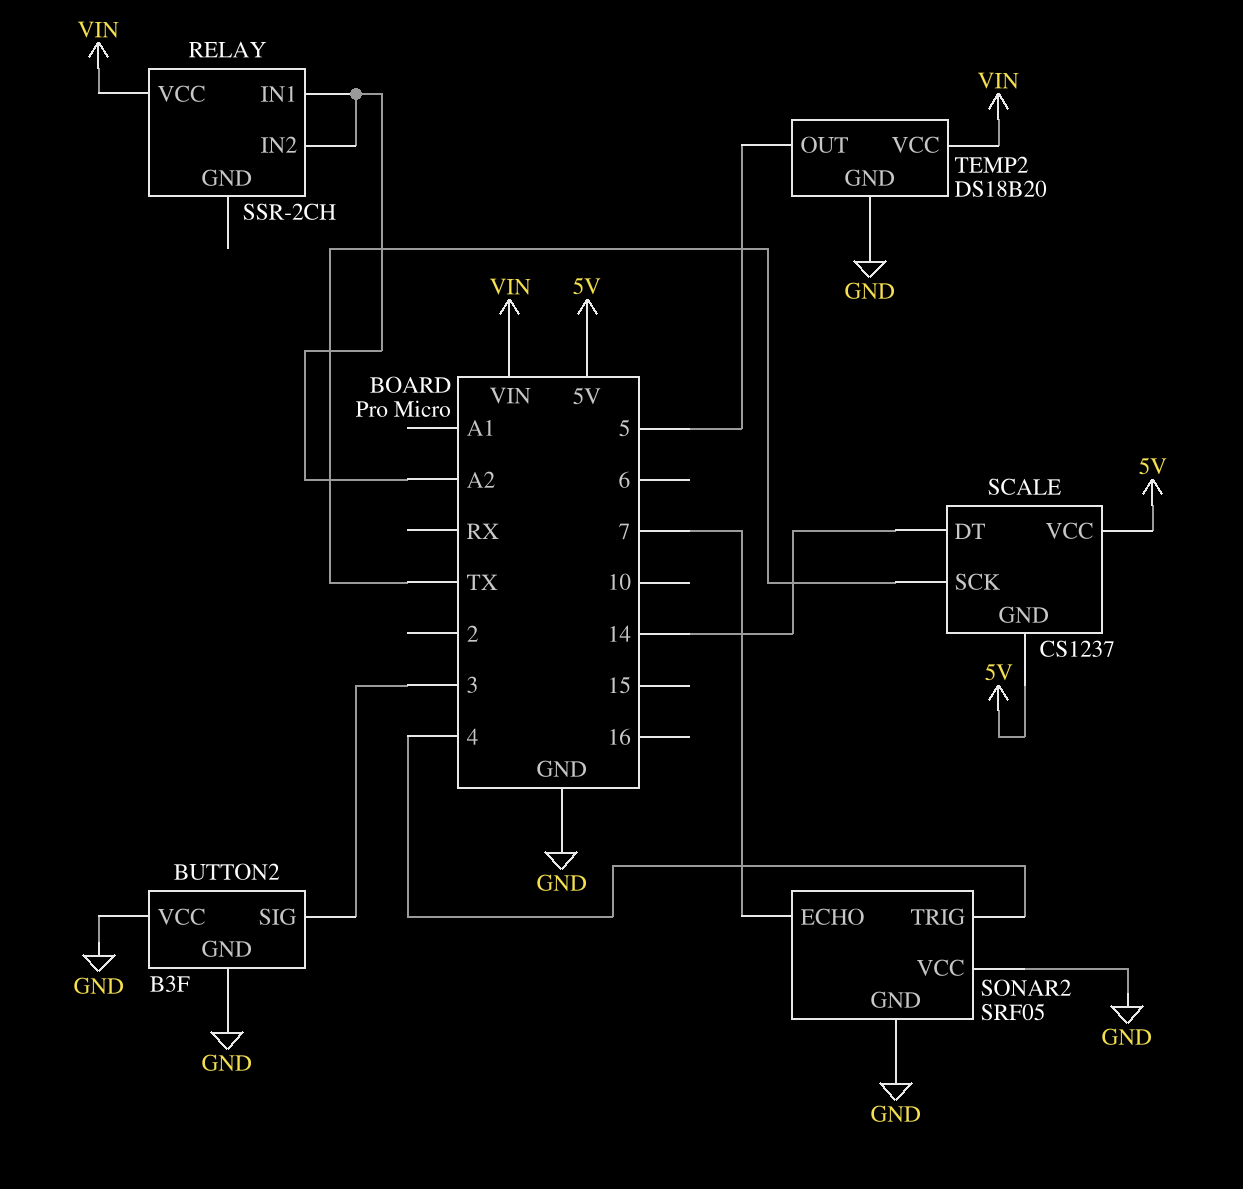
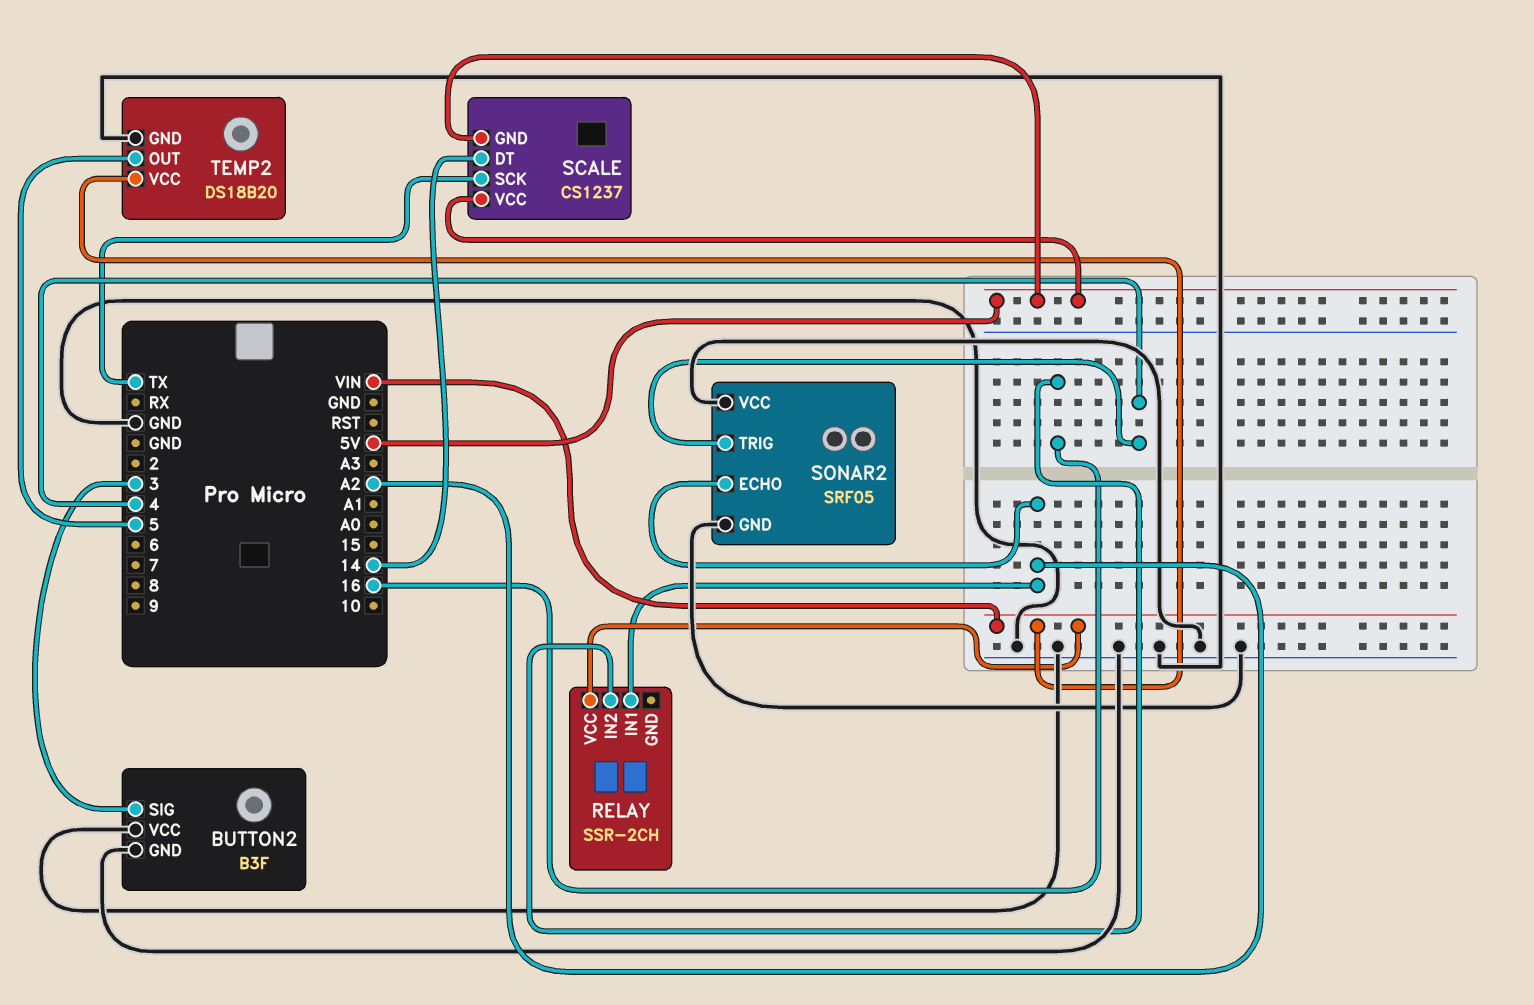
RELAY pin IN2: A2 -> 16
SONAR2 pin ECHO: 7 -> A2

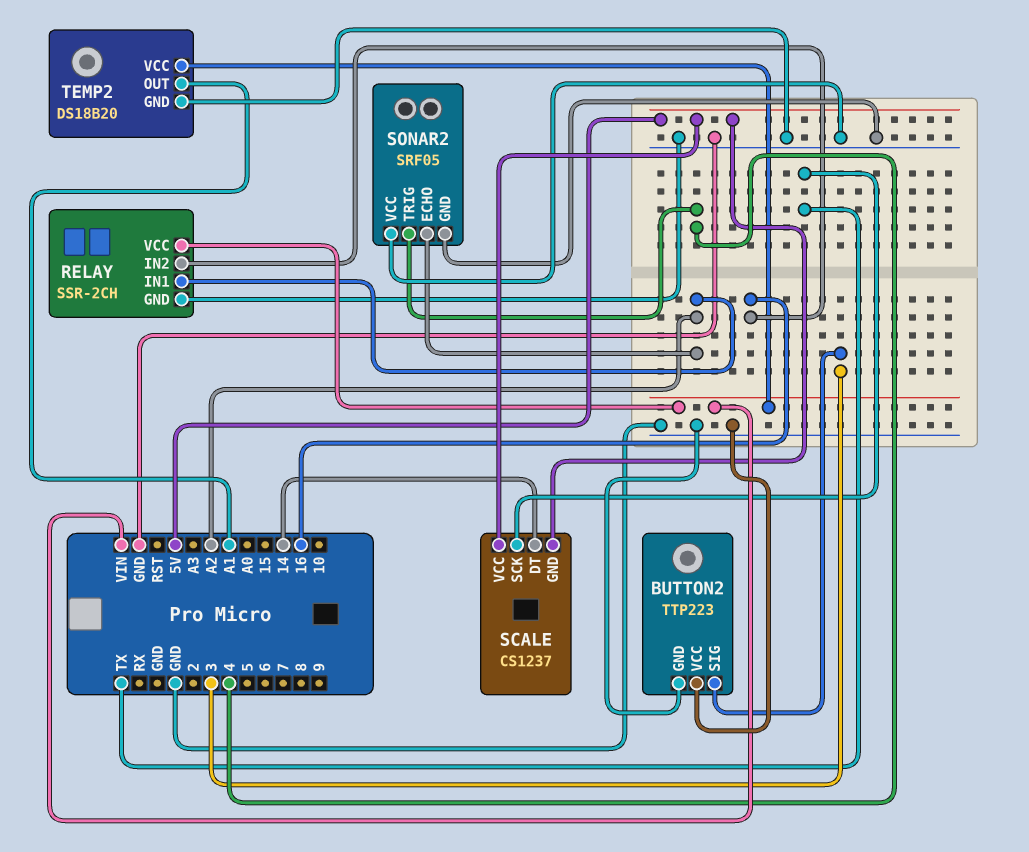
BUTTON2: B3F -> TTP223
RELAY pin GND: none -> GND
TEMP2 pin OUT: 5 -> A1

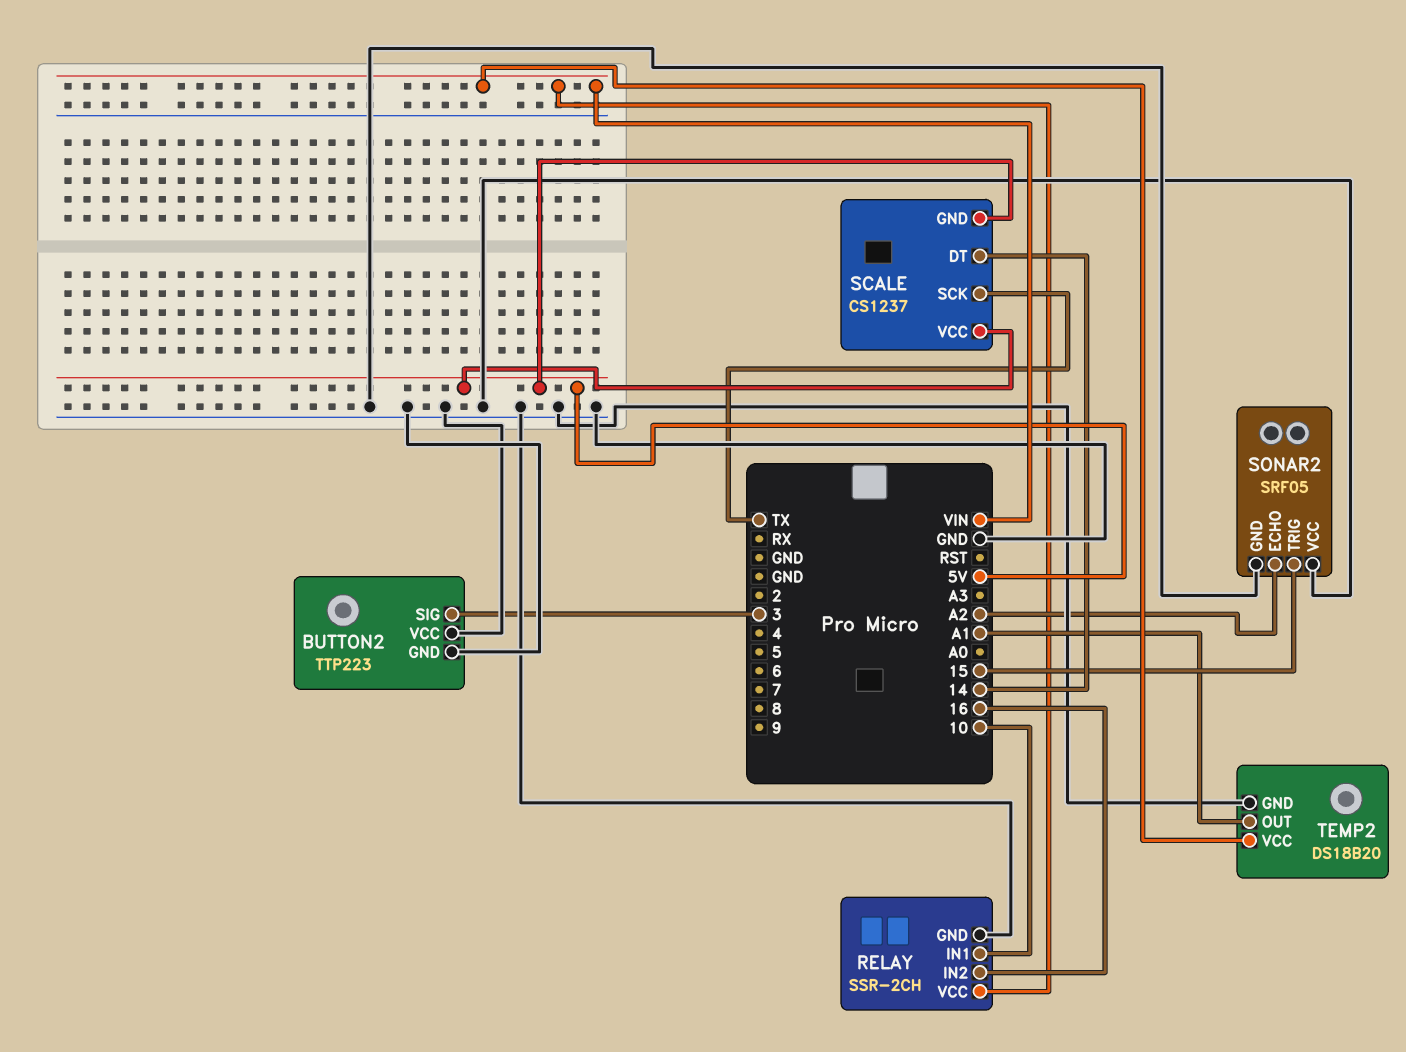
RELAY pin IN1: A2 -> 10
SONAR2 pin TRIG: 4 -> 15

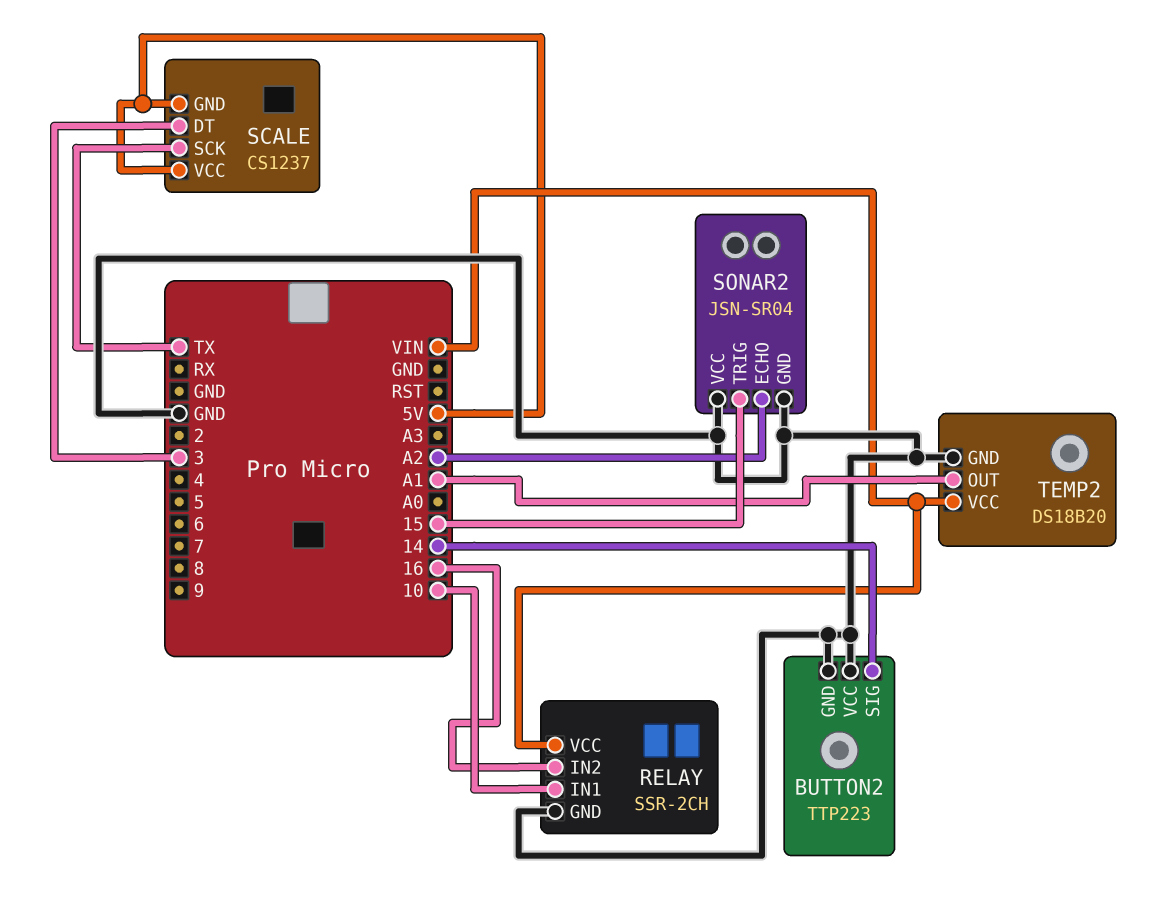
BUTTON2 pin SIG: 3 -> 14
SCALE pin DT: 14 -> 3
SONAR2: SRF05 -> JSN-SR04

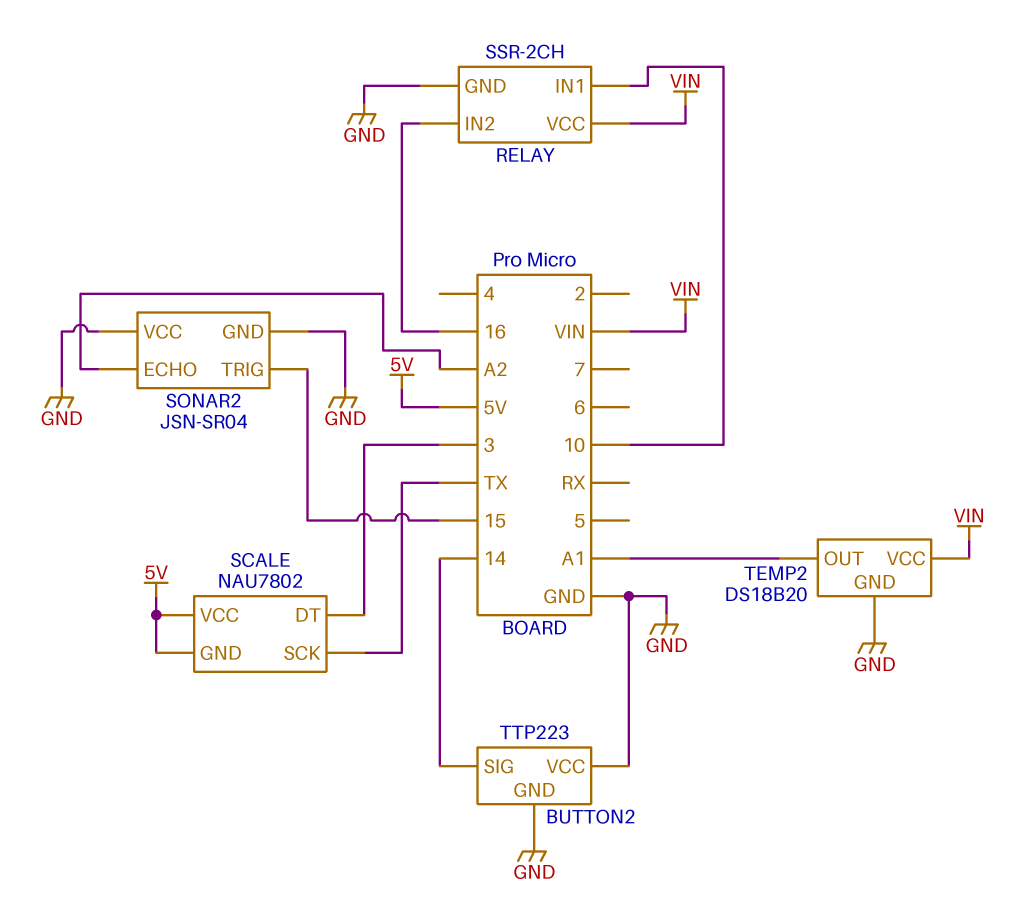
SCALE: CS1237 -> NAU7802

